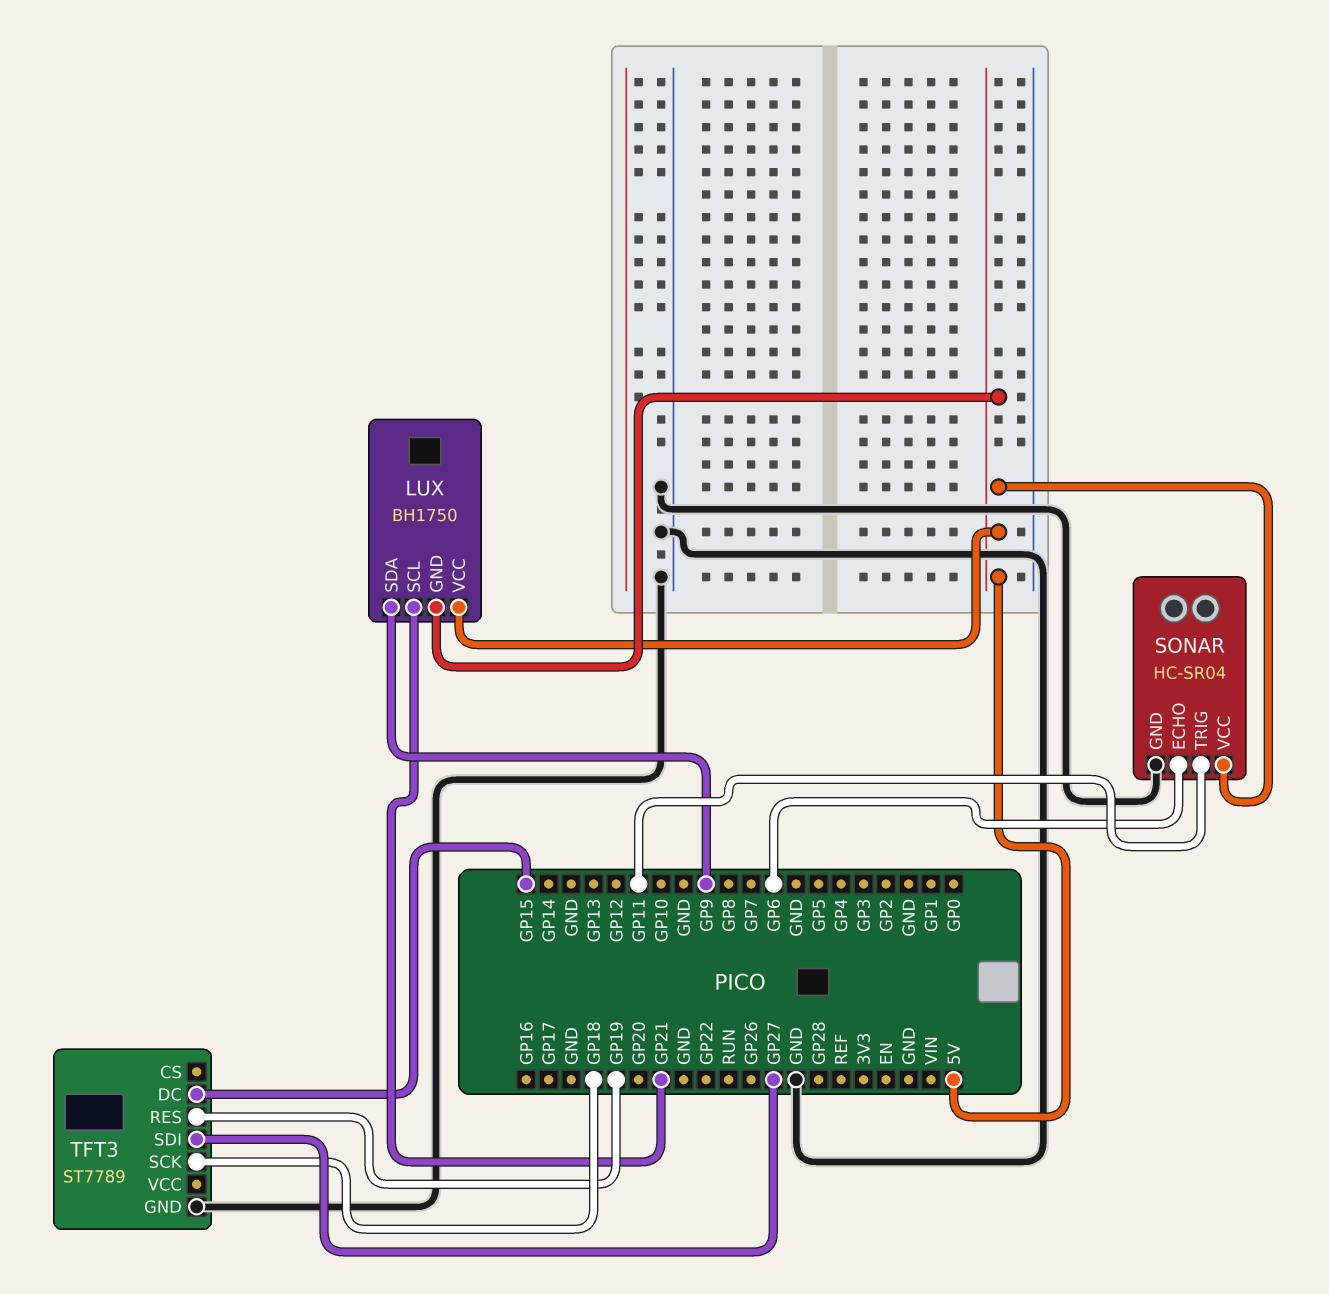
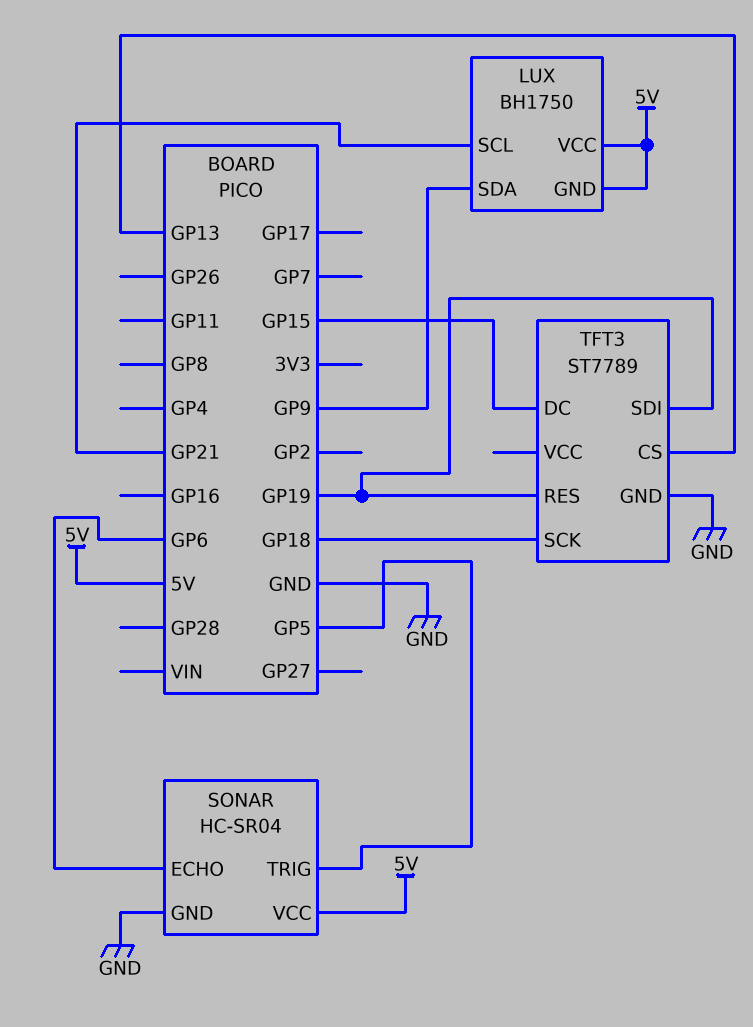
SONAR pin TRIG: GP11 -> GP5
TFT3 pin CS: none -> GP13
TFT3 pin SDI: GP27 -> GP19

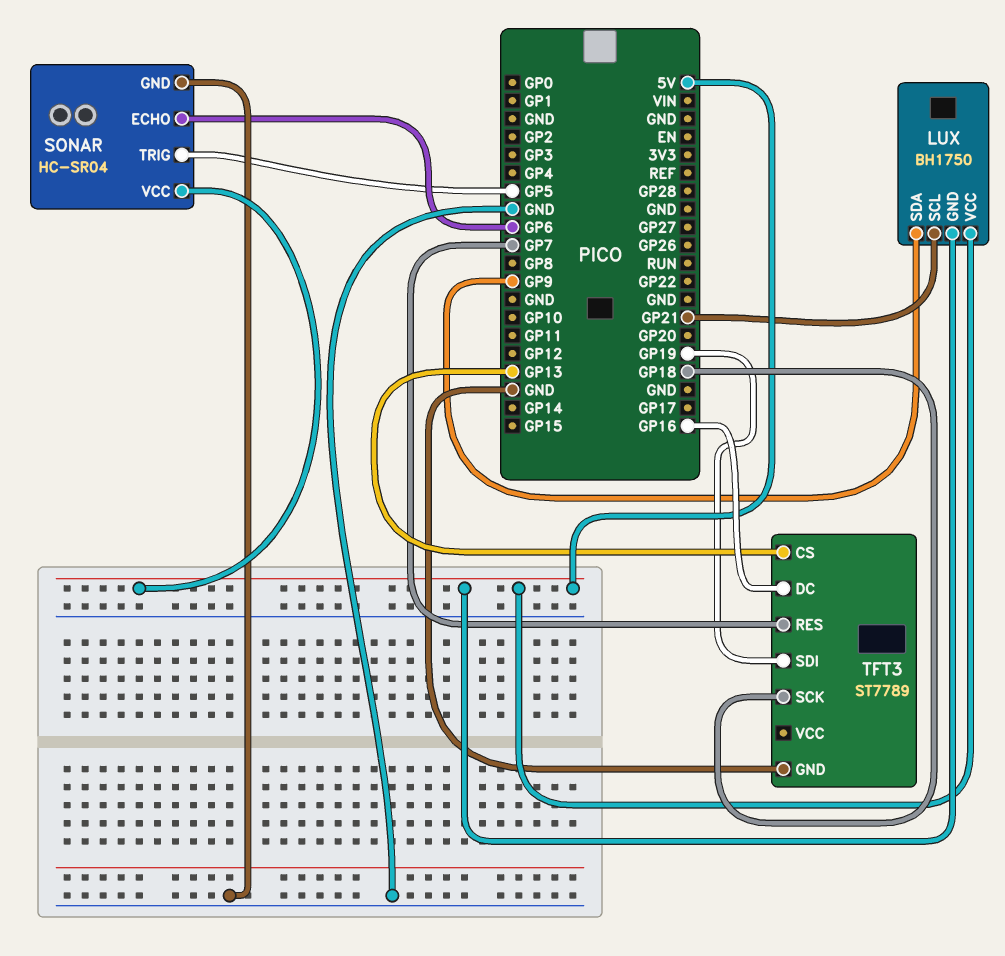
TFT3 pin DC: GP15 -> GP16
TFT3 pin RES: GP19 -> GP7

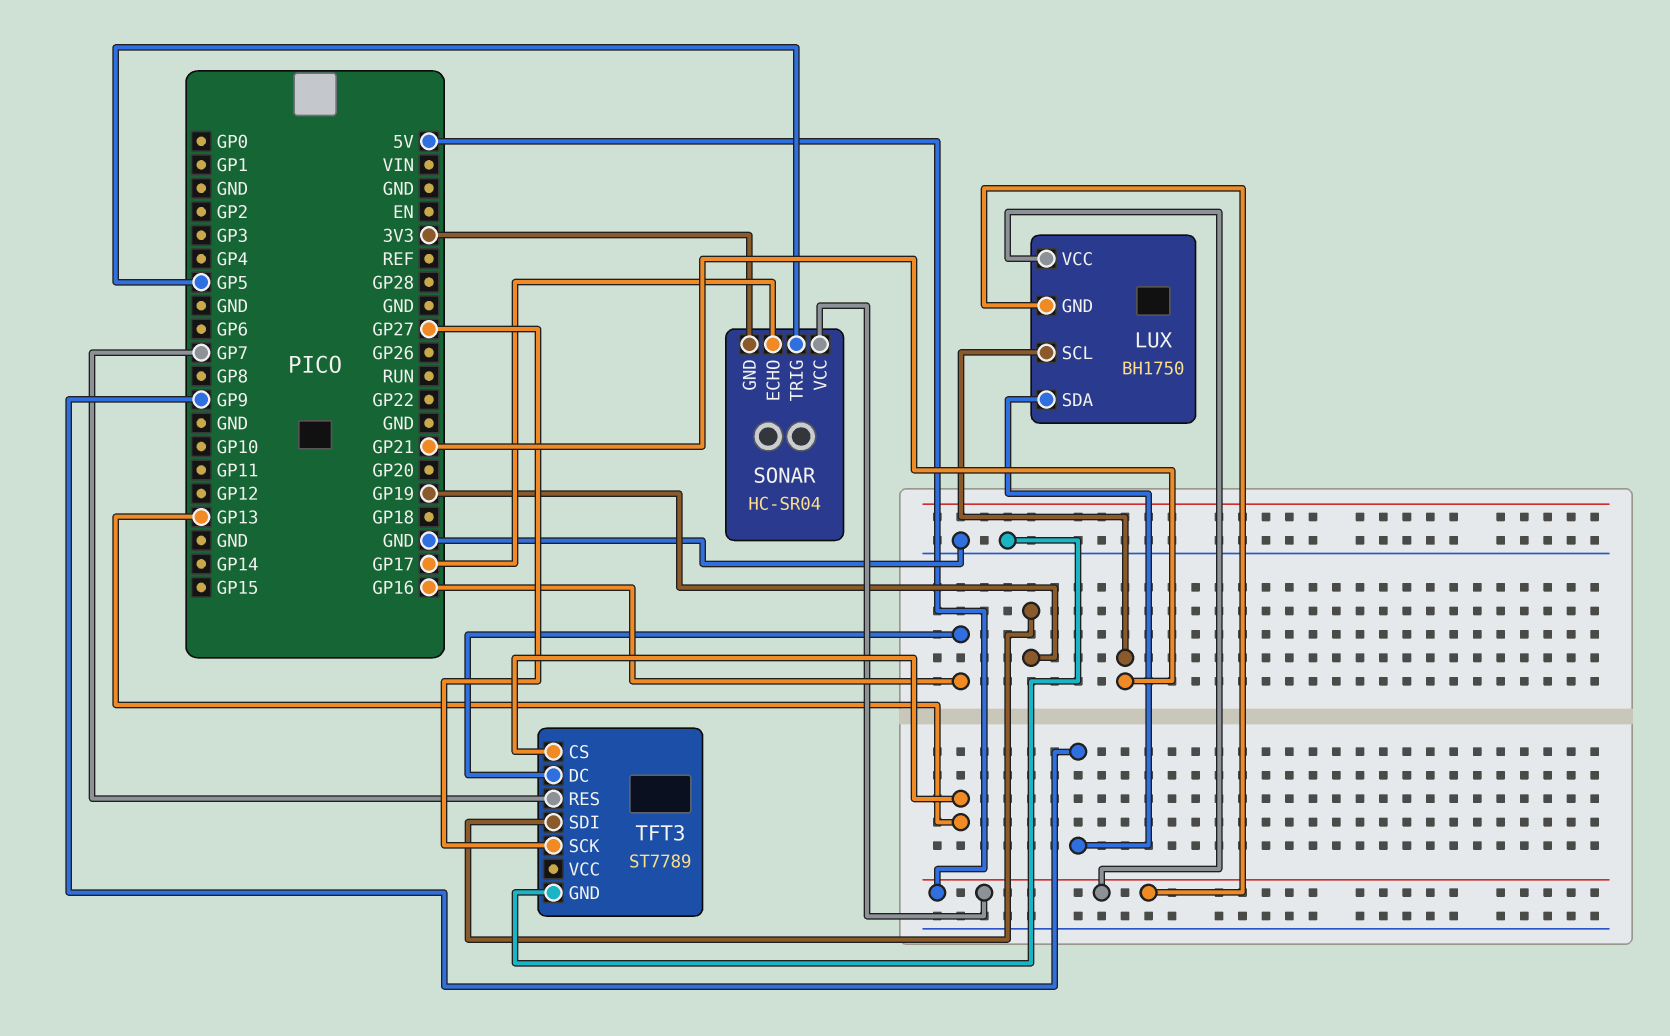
SONAR pin ECHO: GP6 -> GP17
SONAR pin GND: GND -> 3V3
TFT3 pin SCK: GP18 -> GP27

